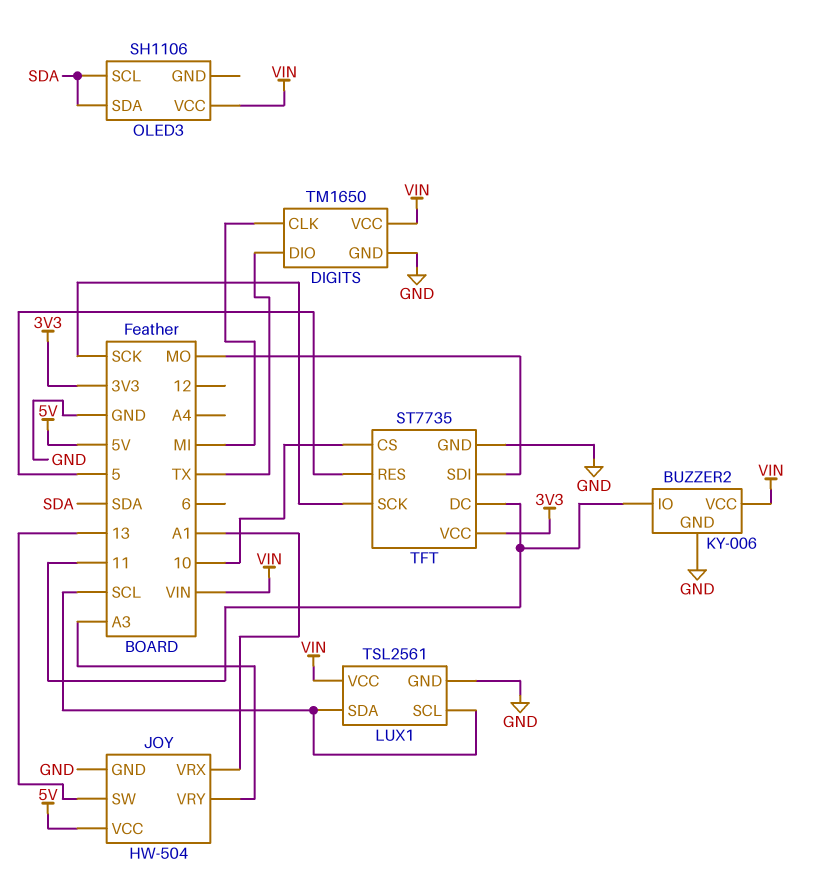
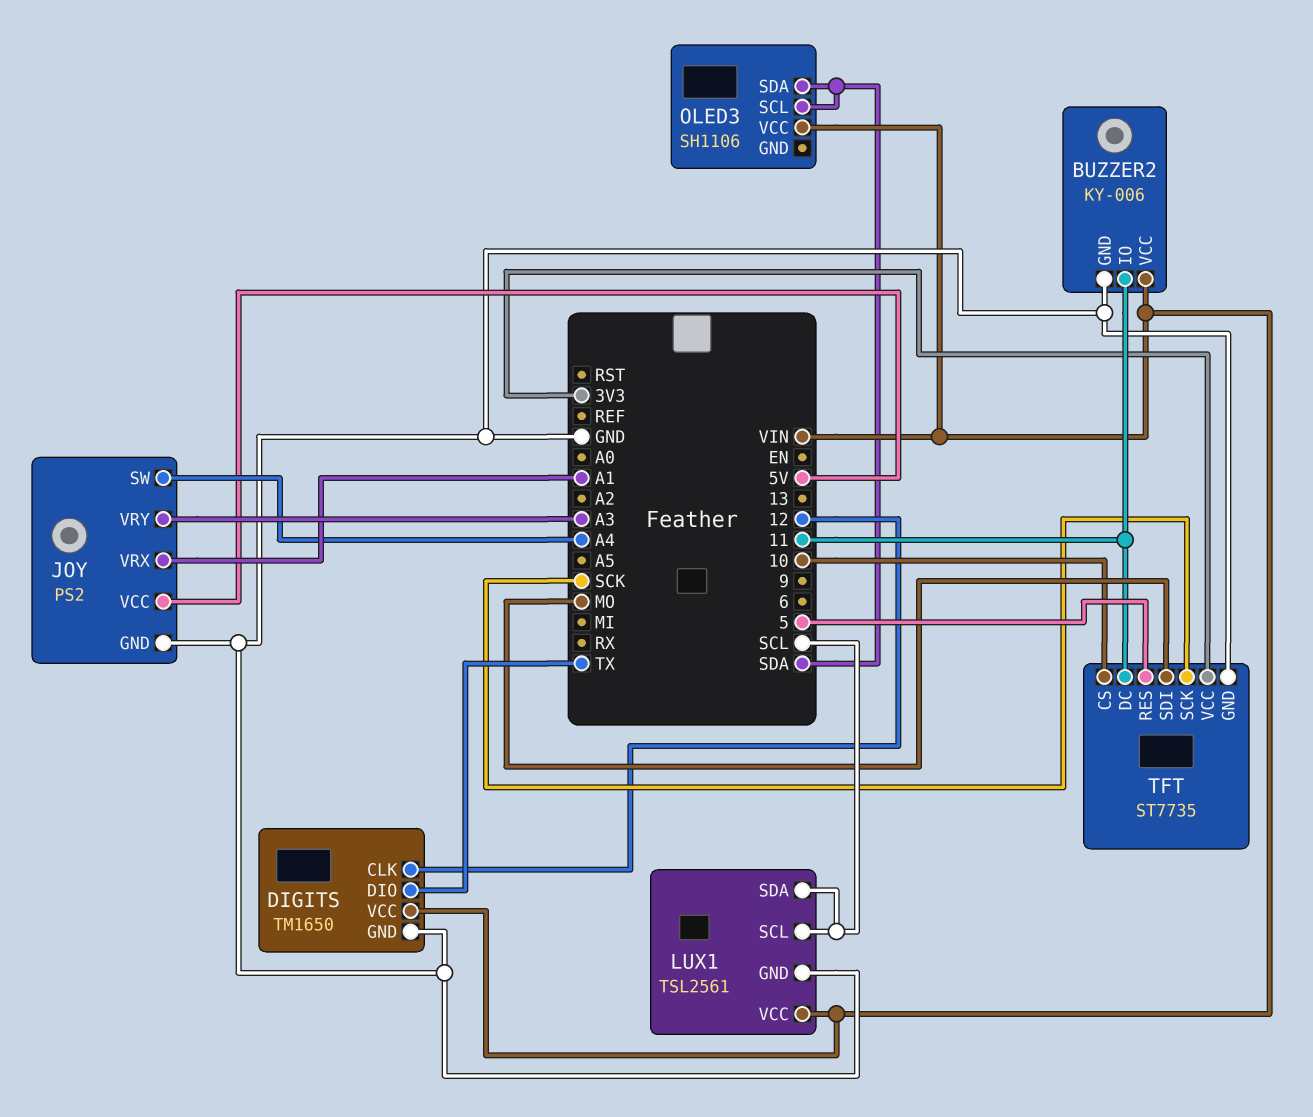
DIGITS pin CLK: MI -> 12
JOY: HW-504 -> PS2
JOY pin SW: 13 -> A4

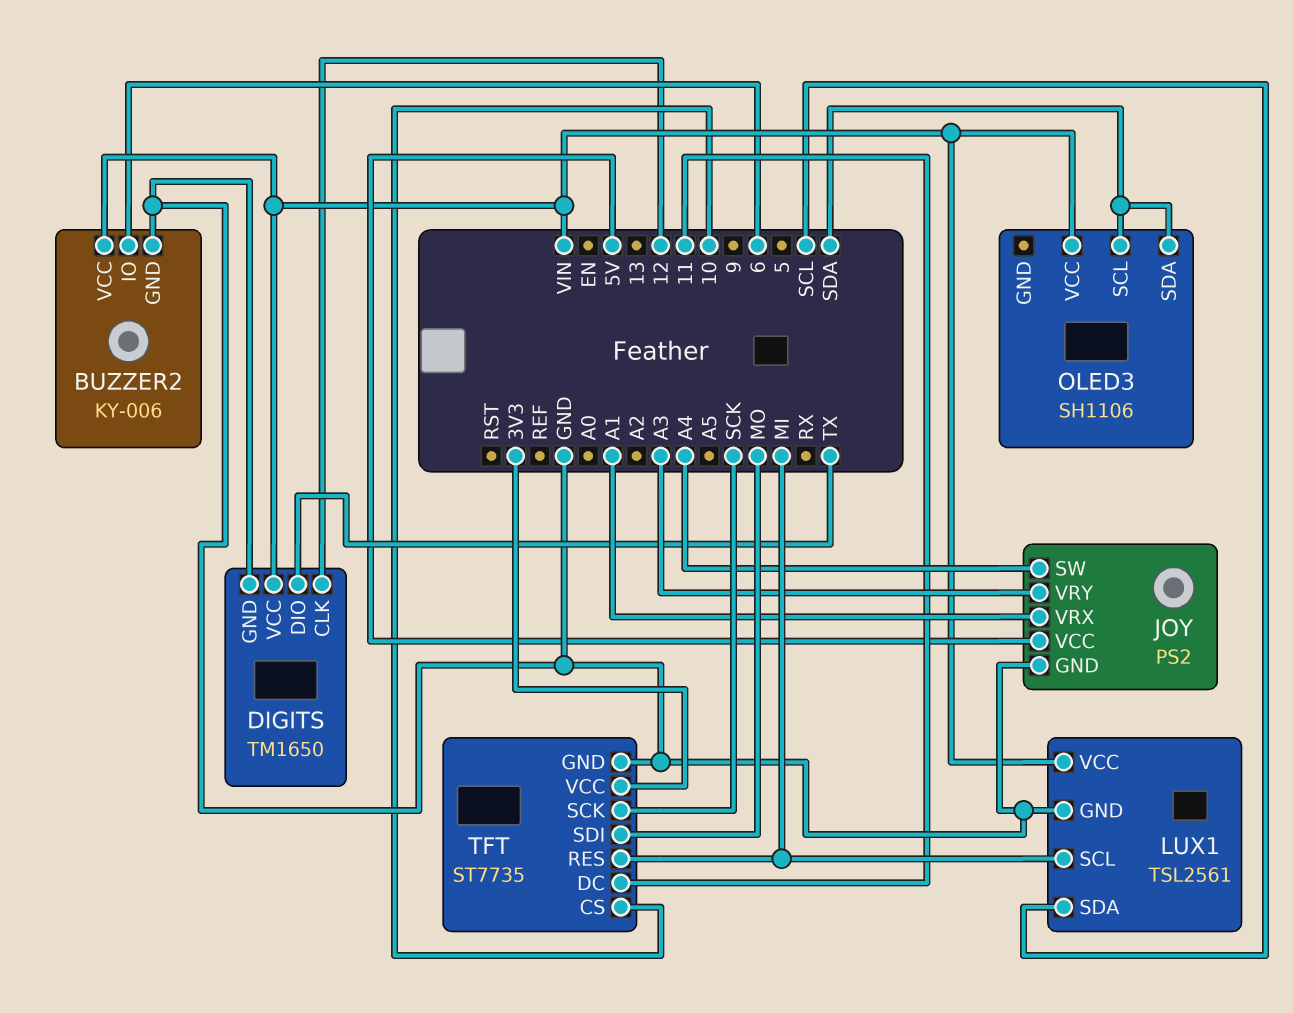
BUZZER2 pin IO: 11 -> 6
LUX1 pin SCL: SCL -> MI
TFT pin RES: 5 -> MI

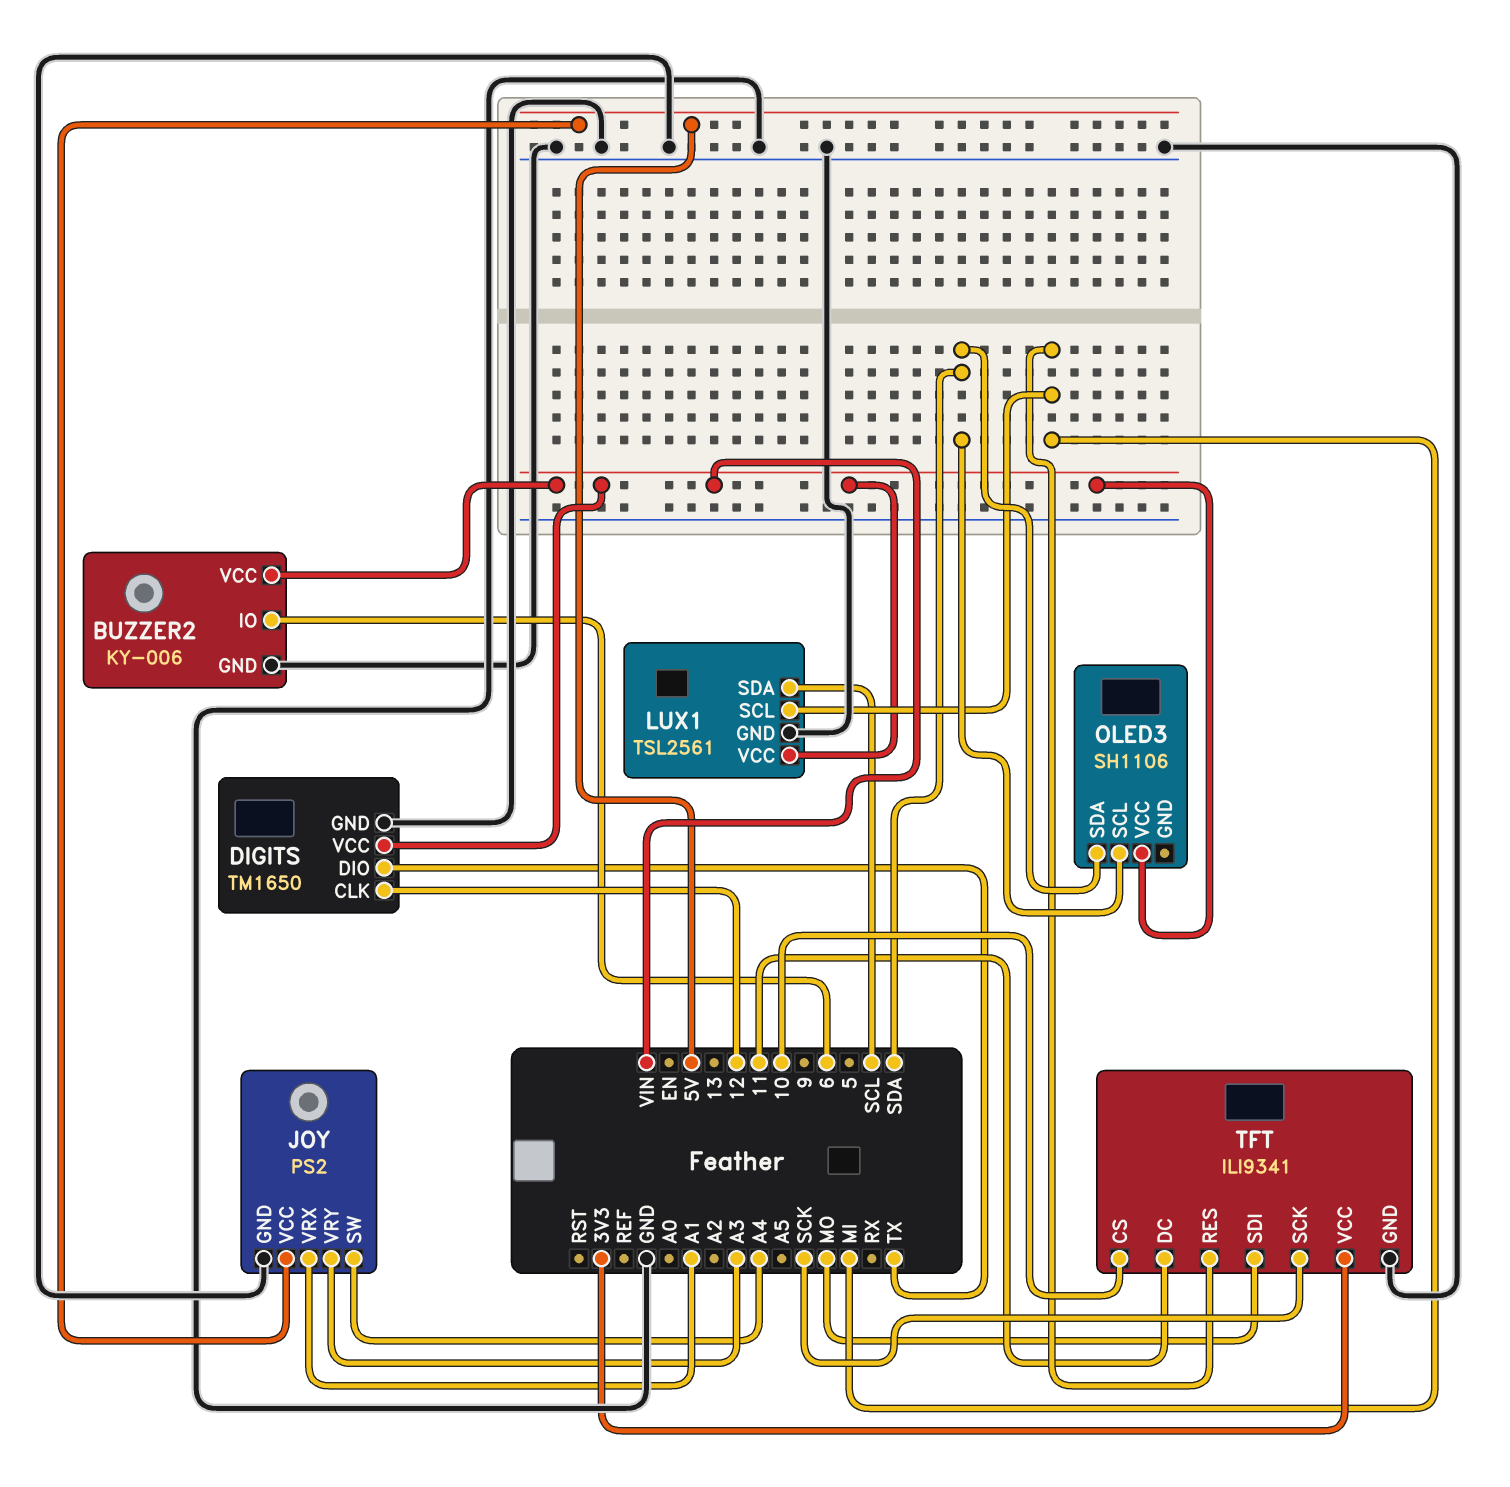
TFT: ST7735 -> ILI9341

